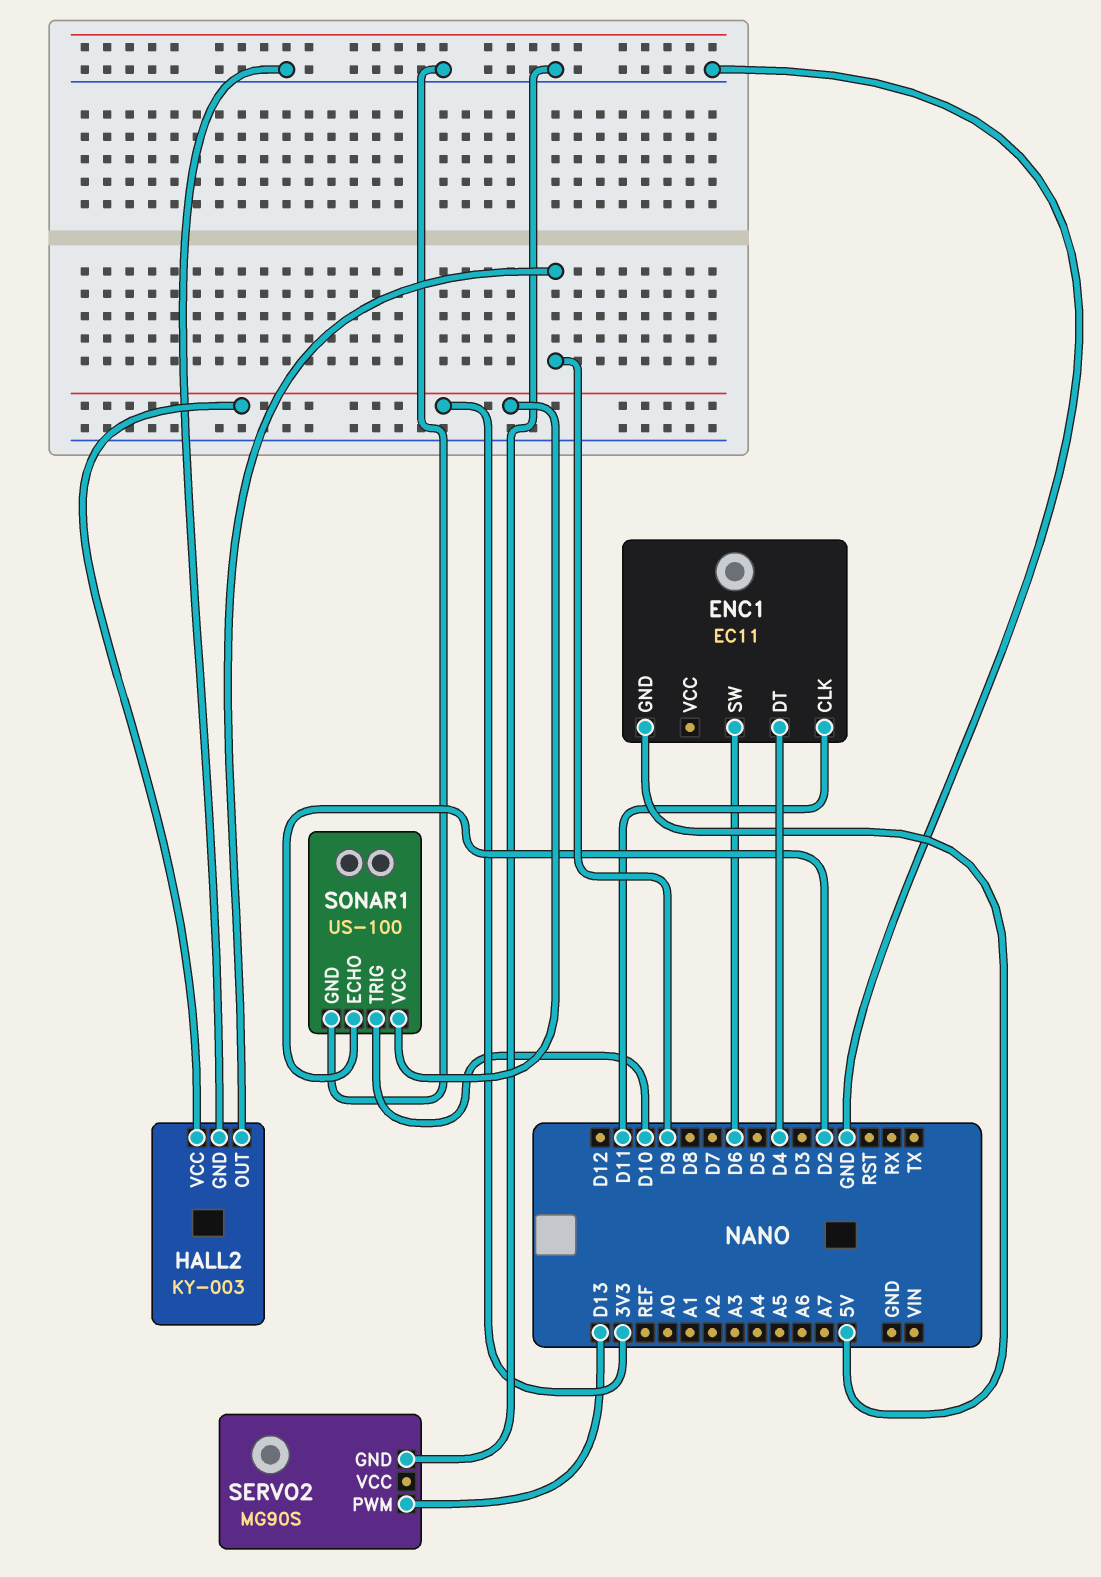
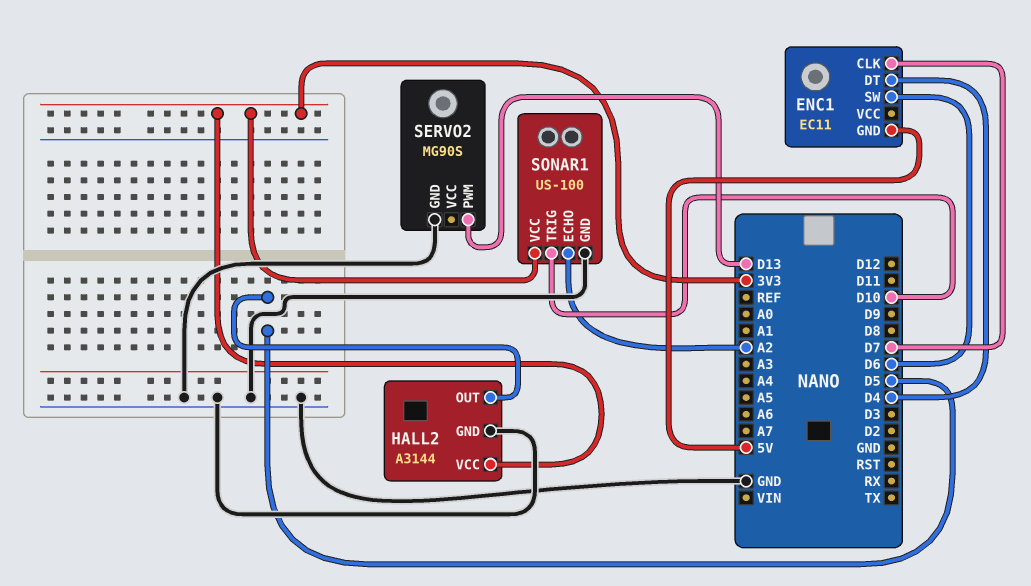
ENC1 pin CLK: D11 -> D7
HALL2: KY-003 -> A3144
HALL2 pin OUT: D9 -> D5
SONAR1 pin ECHO: D2 -> A2

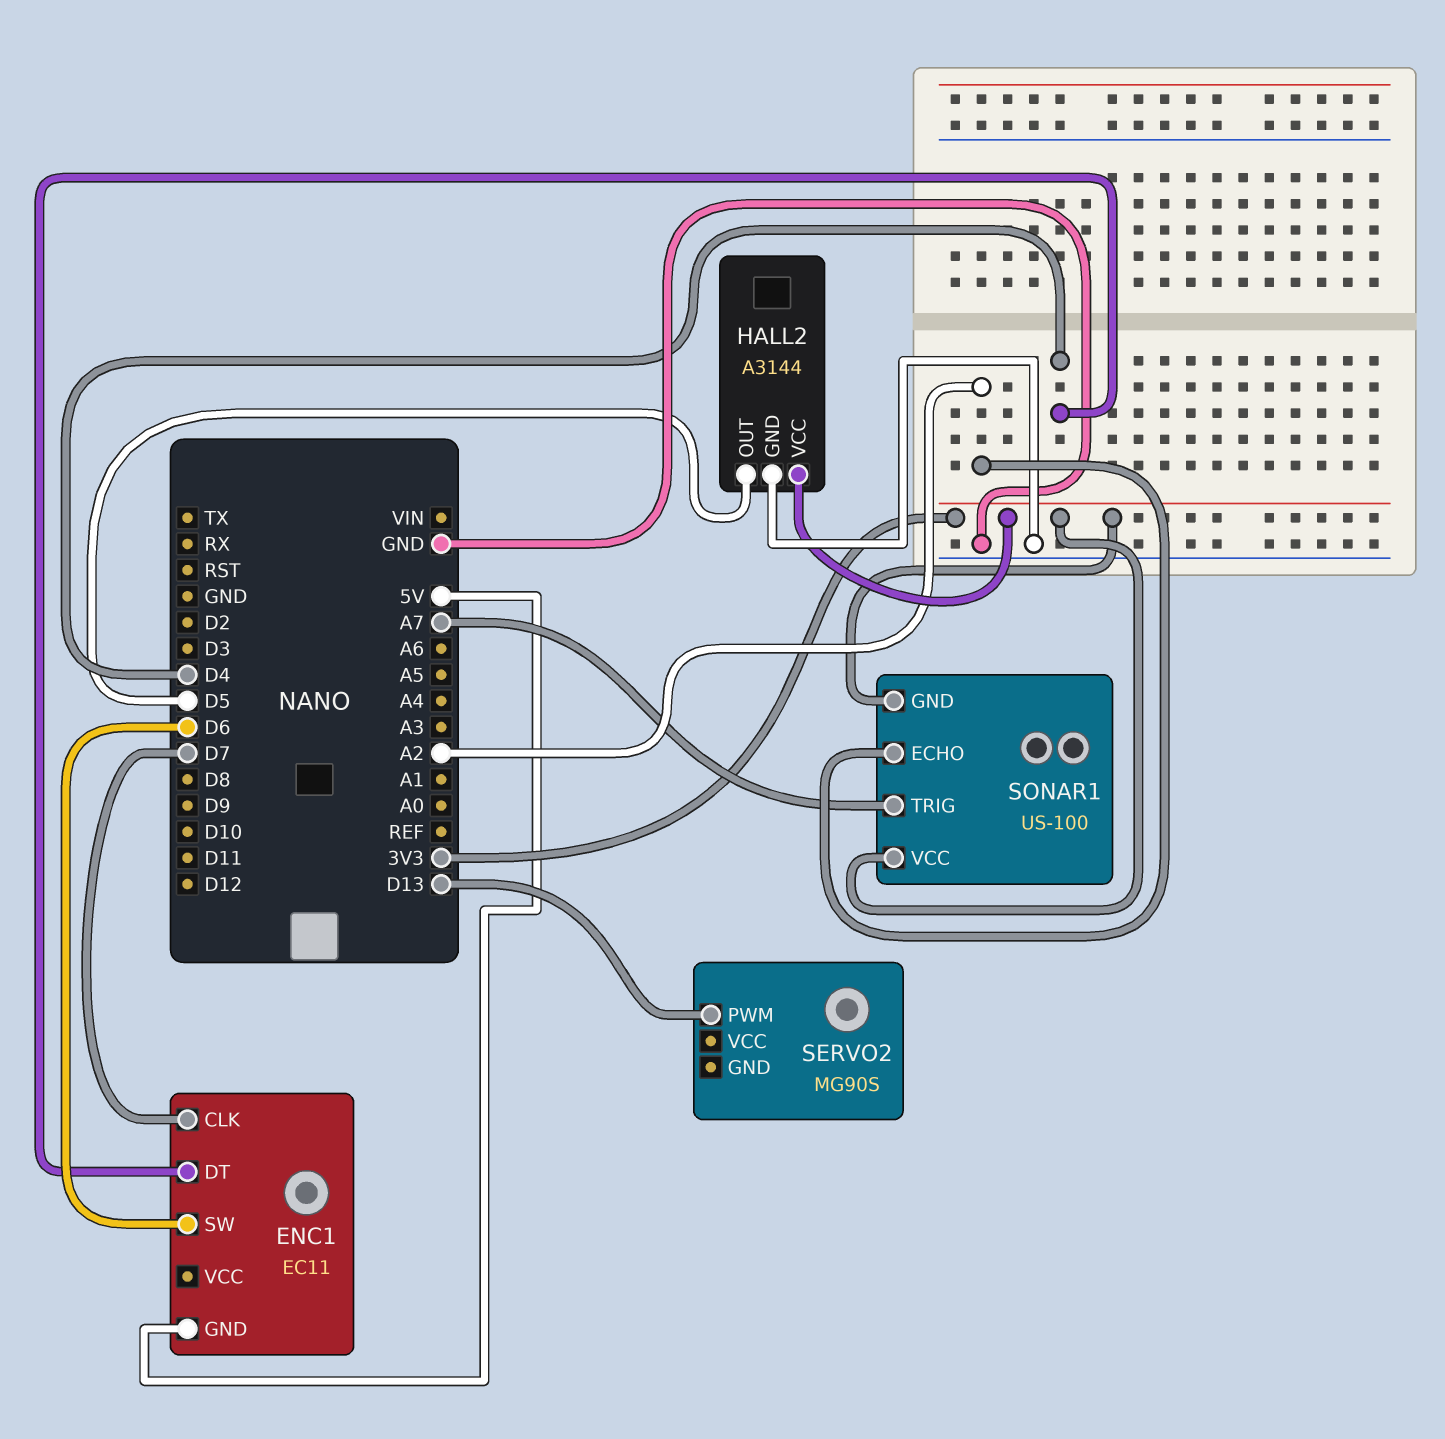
SERVO2 pin GND: GND -> none
SONAR1 pin GND: GND -> 3V3
SONAR1 pin TRIG: D10 -> A7

